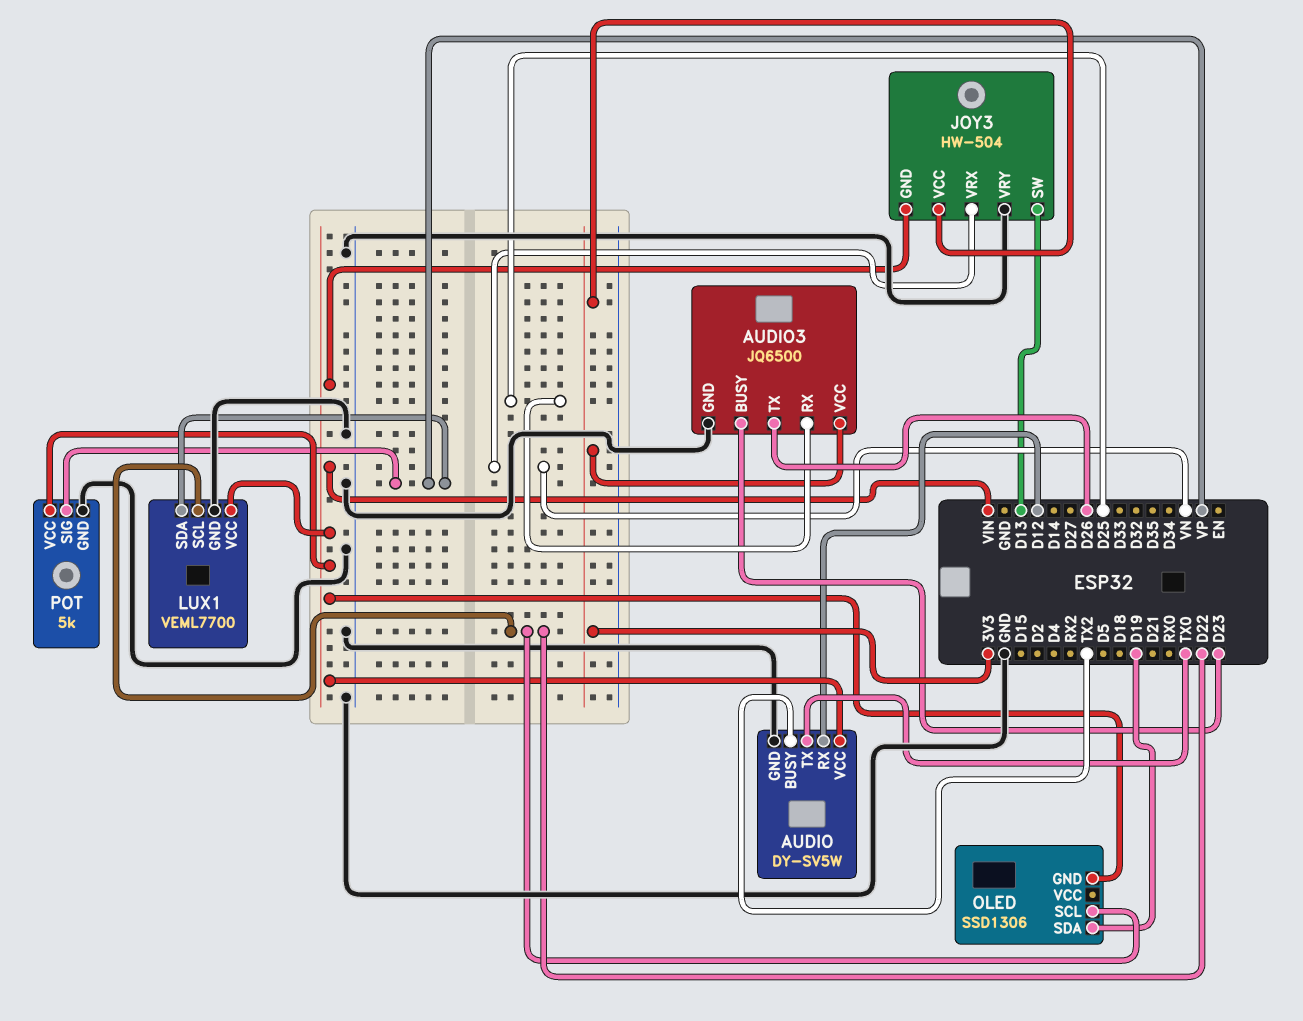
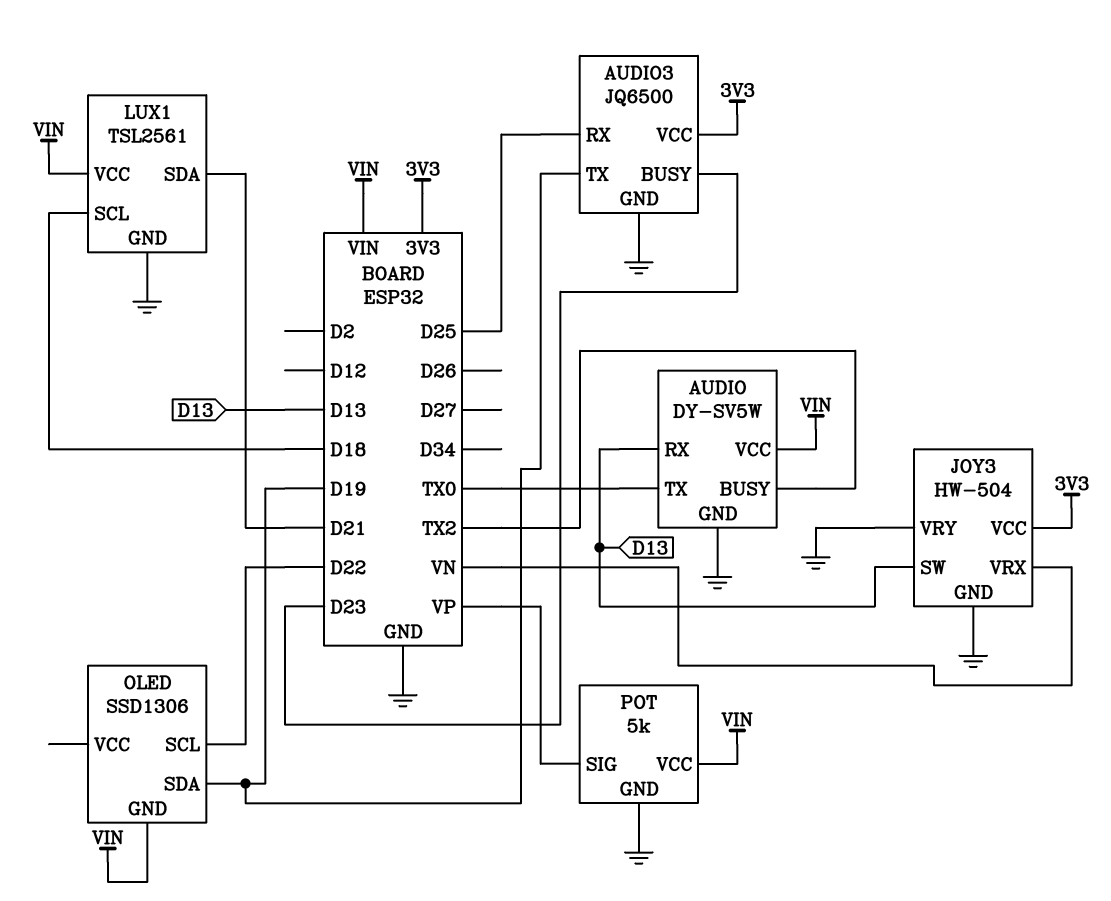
AUDIO pin RX: D12 -> D13
AUDIO3 pin TX: D26 -> D19
JOY3 pin GND: VIN -> GND
LUX1: VEML7700 -> TSL2561
LUX1 pin SCL: D22 -> D18
LUX1 pin SDA: VP -> D21

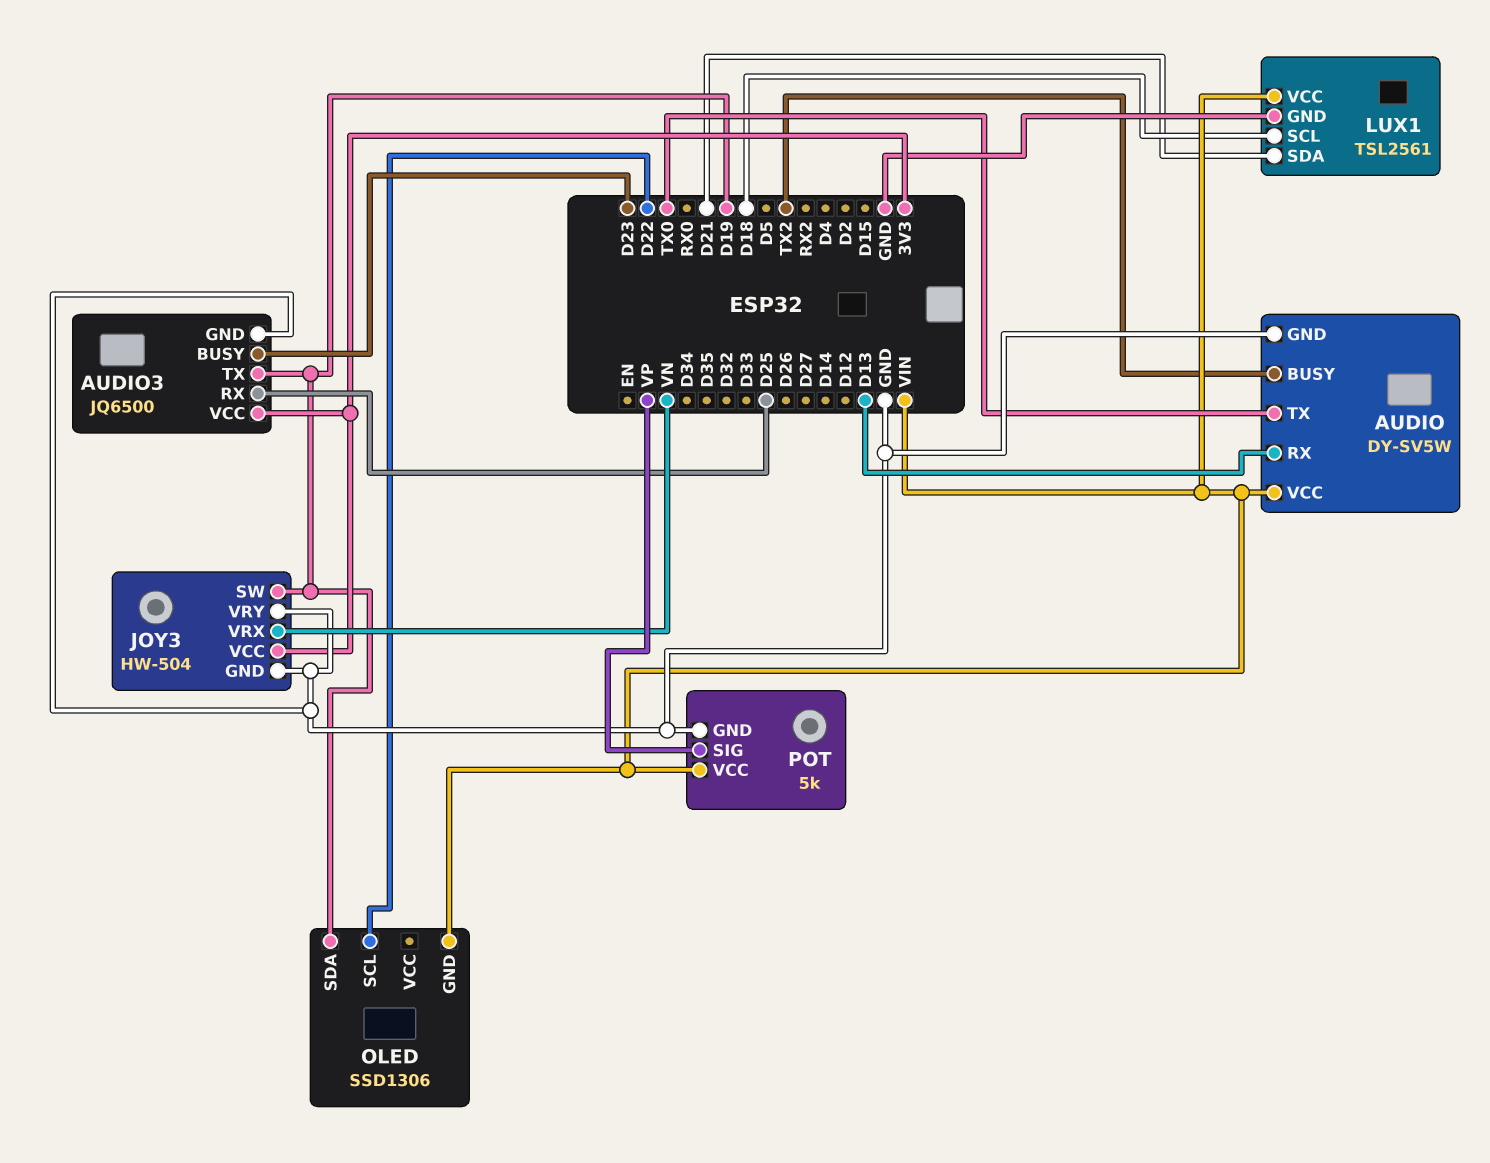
JOY3 pin SW: D13 -> D19

